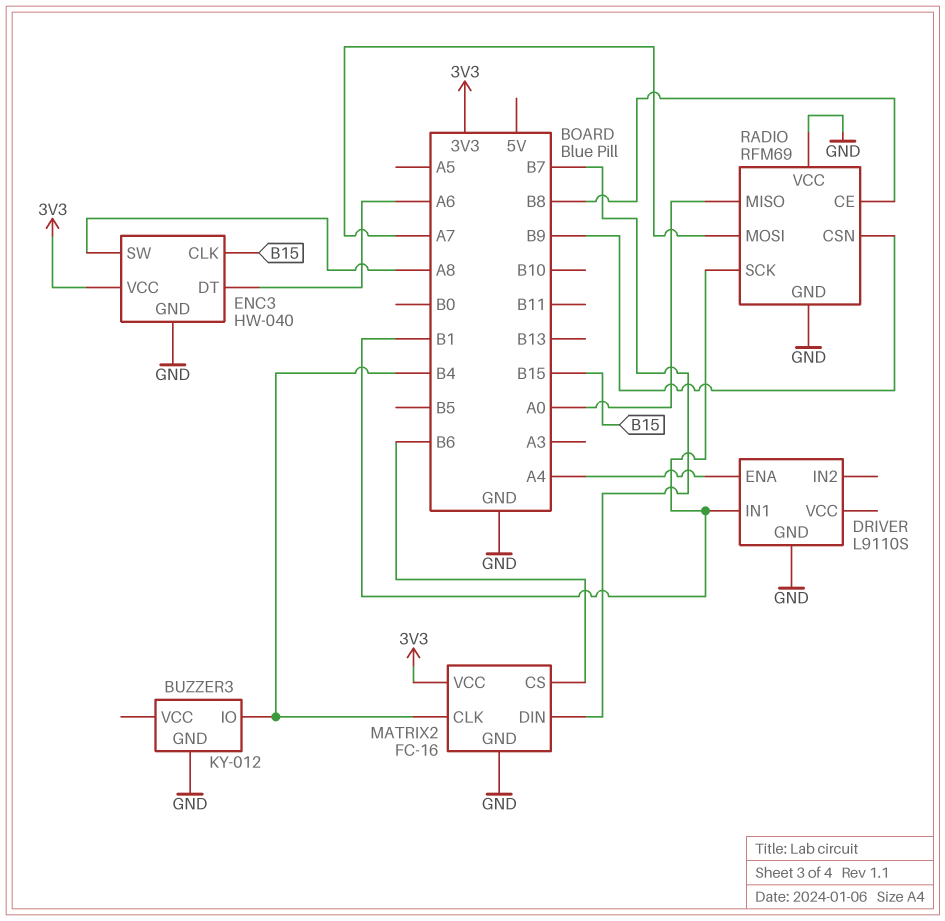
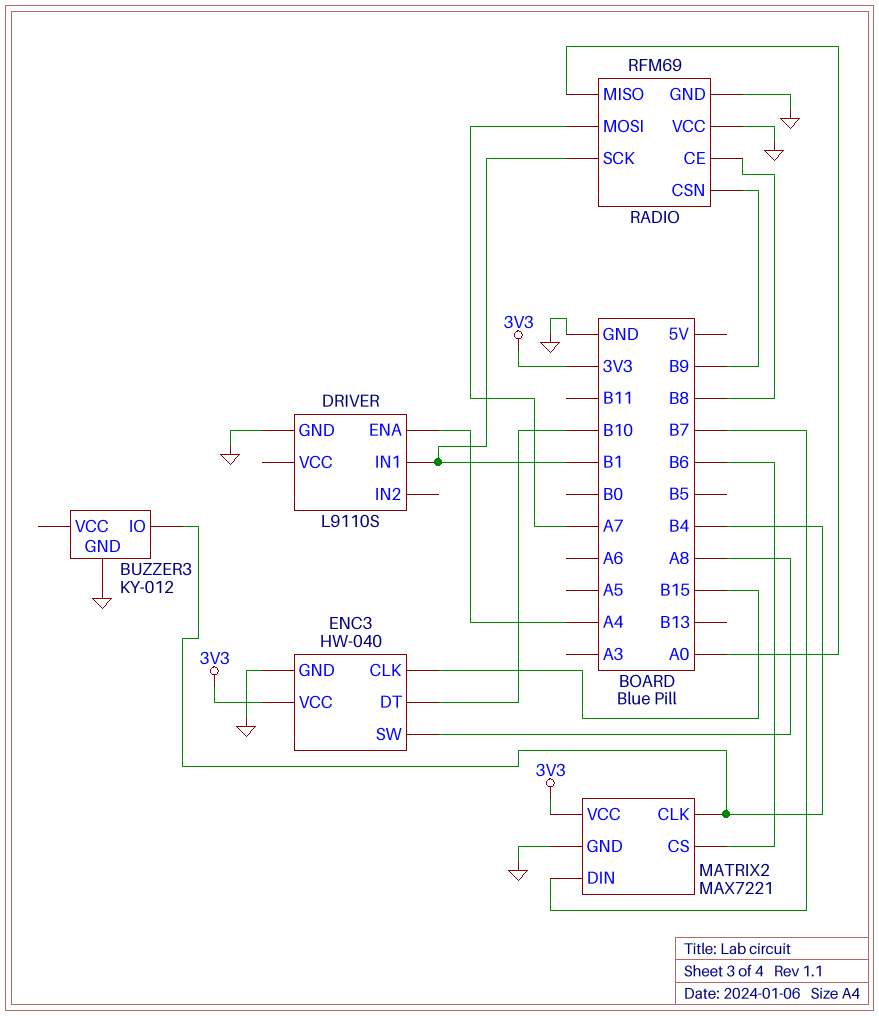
ENC3 pin DT: A6 -> B10
MATRIX2: FC-16 -> MAX7221

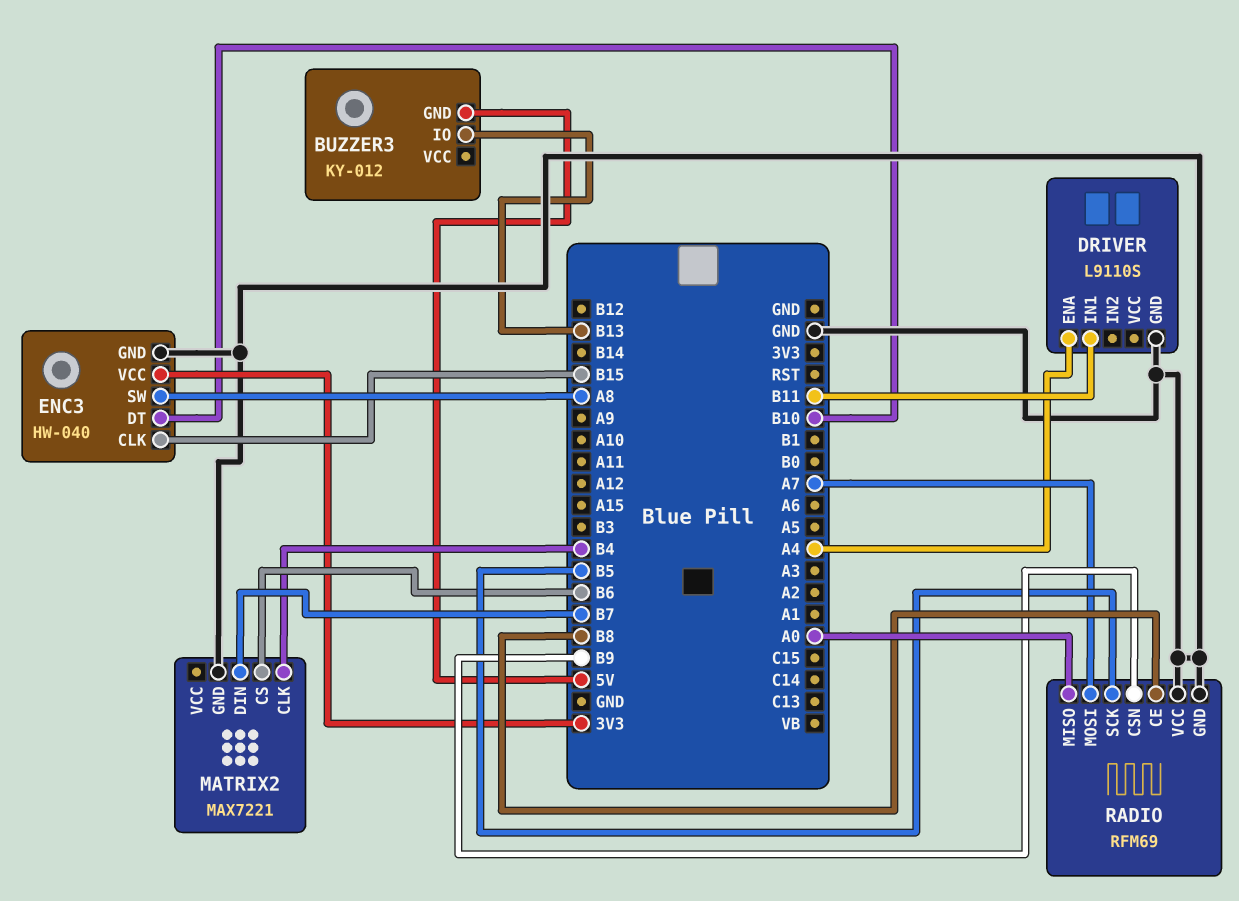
BUZZER3 pin GND: GND -> 5V
BUZZER3 pin IO: B4 -> B13
DRIVER pin IN1: B1 -> B11
MATRIX2 pin VCC: 3V3 -> none
RADIO pin SCK: B1 -> B5

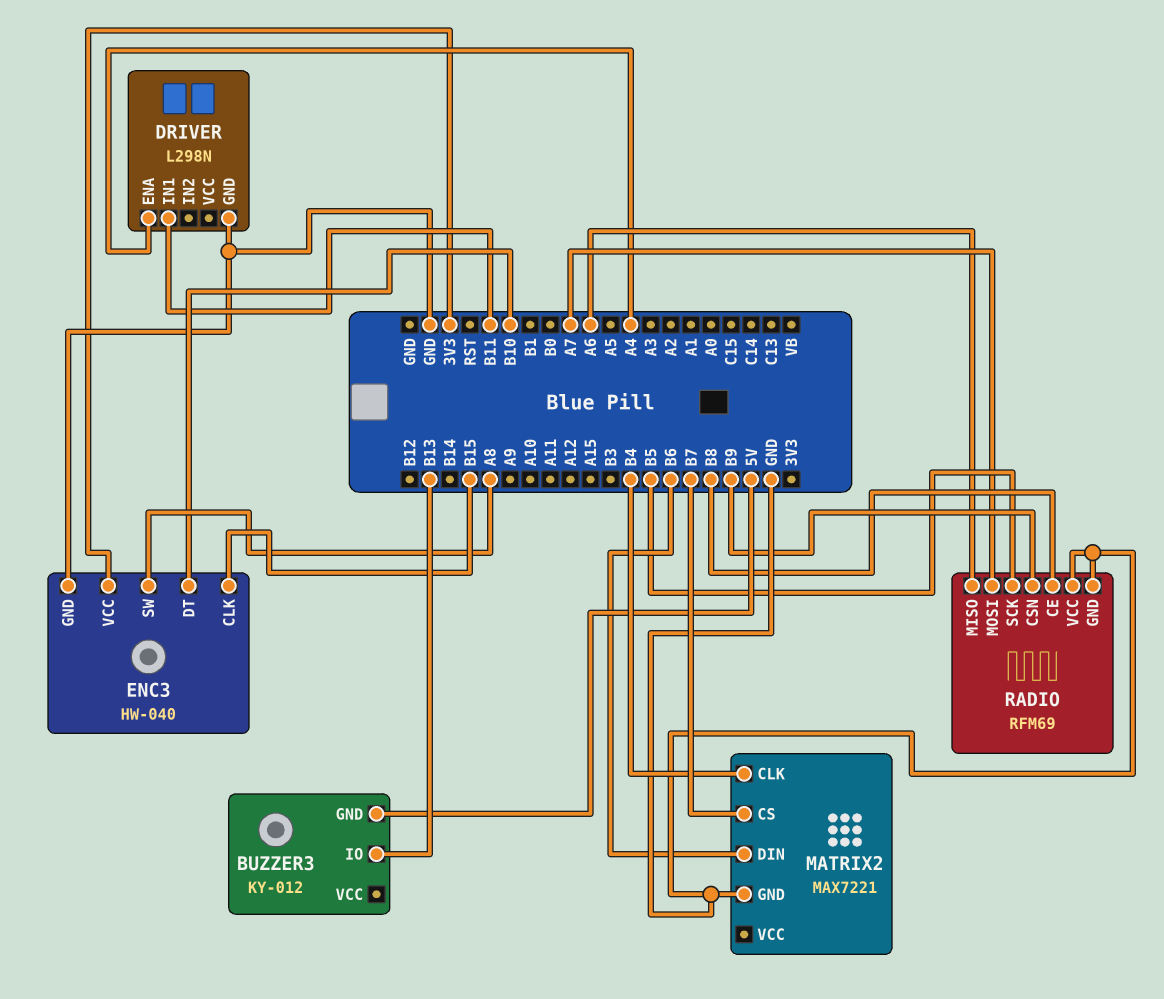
DRIVER: L9110S -> L298N
MATRIX2 pin CS: B6 -> B7
MATRIX2 pin DIN: B7 -> B6
RADIO pin MISO: A0 -> A6

